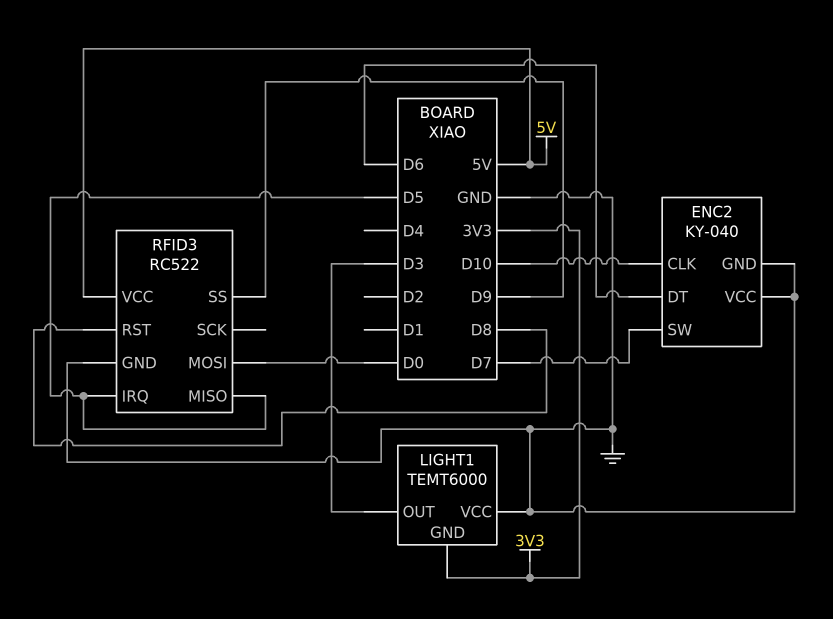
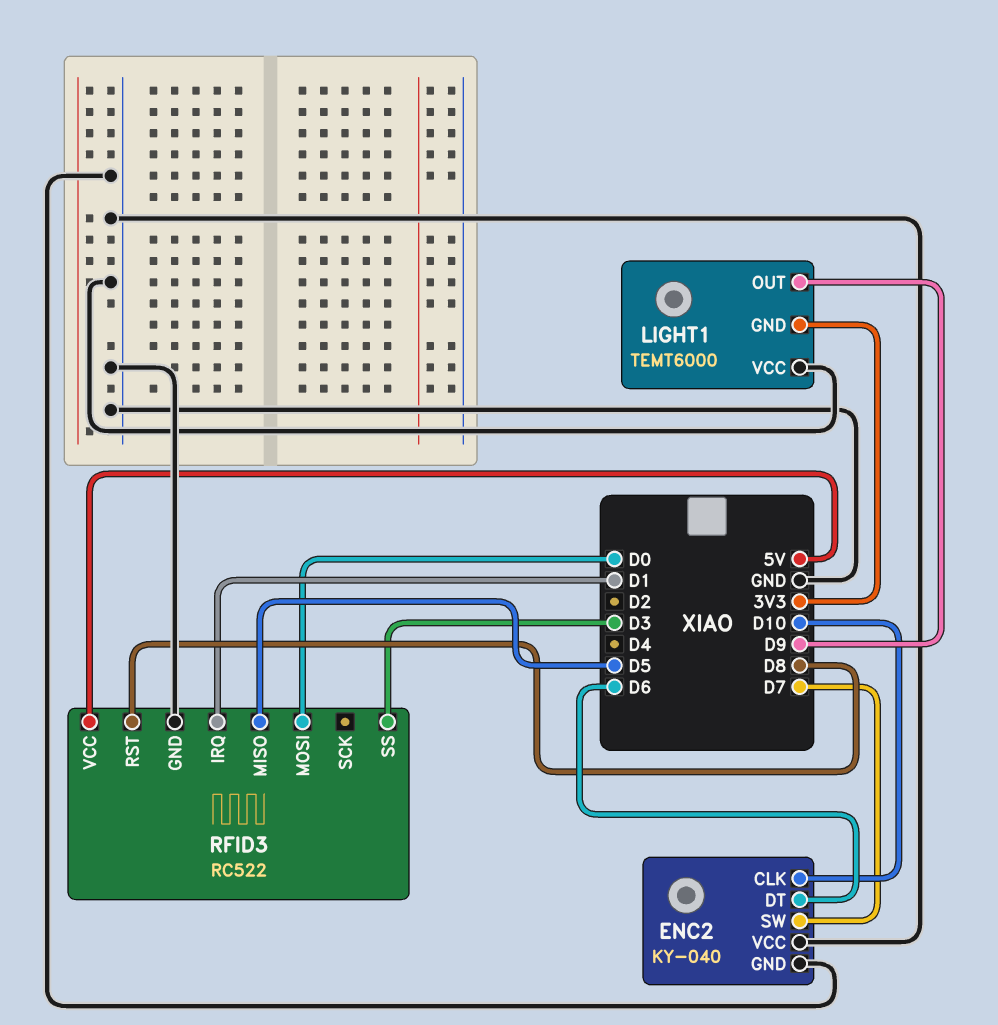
LIGHT1 pin OUT: D3 -> D9
RFID3 pin IRQ: D5 -> D1
RFID3 pin SS: D9 -> D3

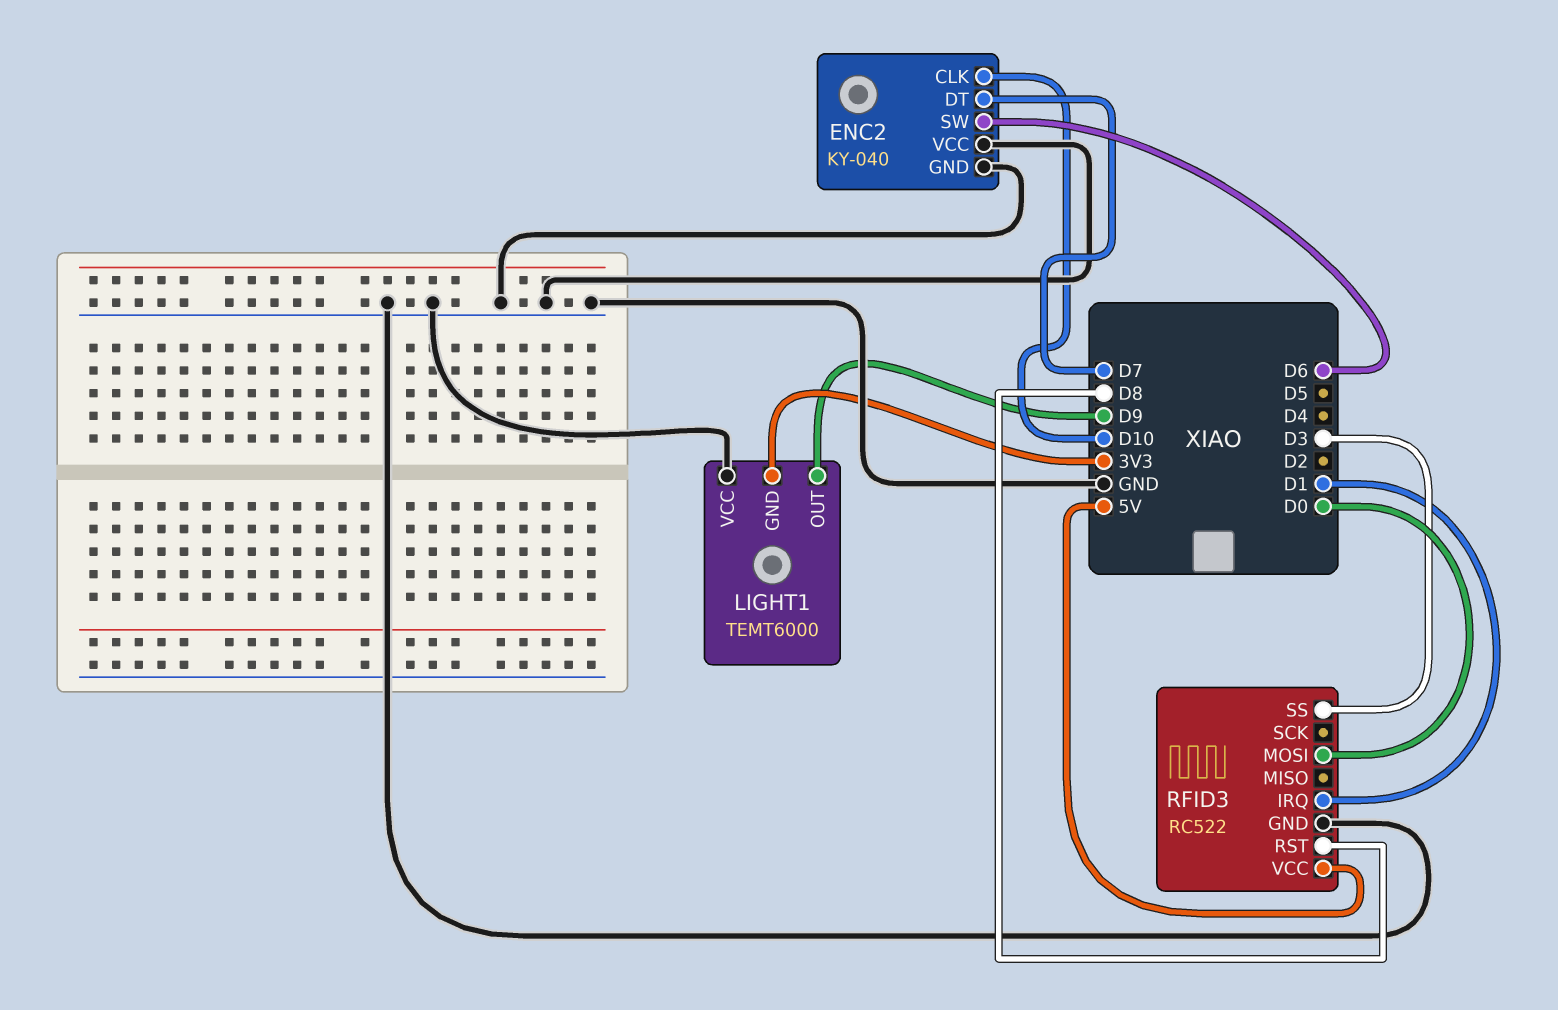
ENC2 pin DT: D6 -> D7
ENC2 pin SW: D7 -> D6
RFID3 pin MISO: D5 -> none

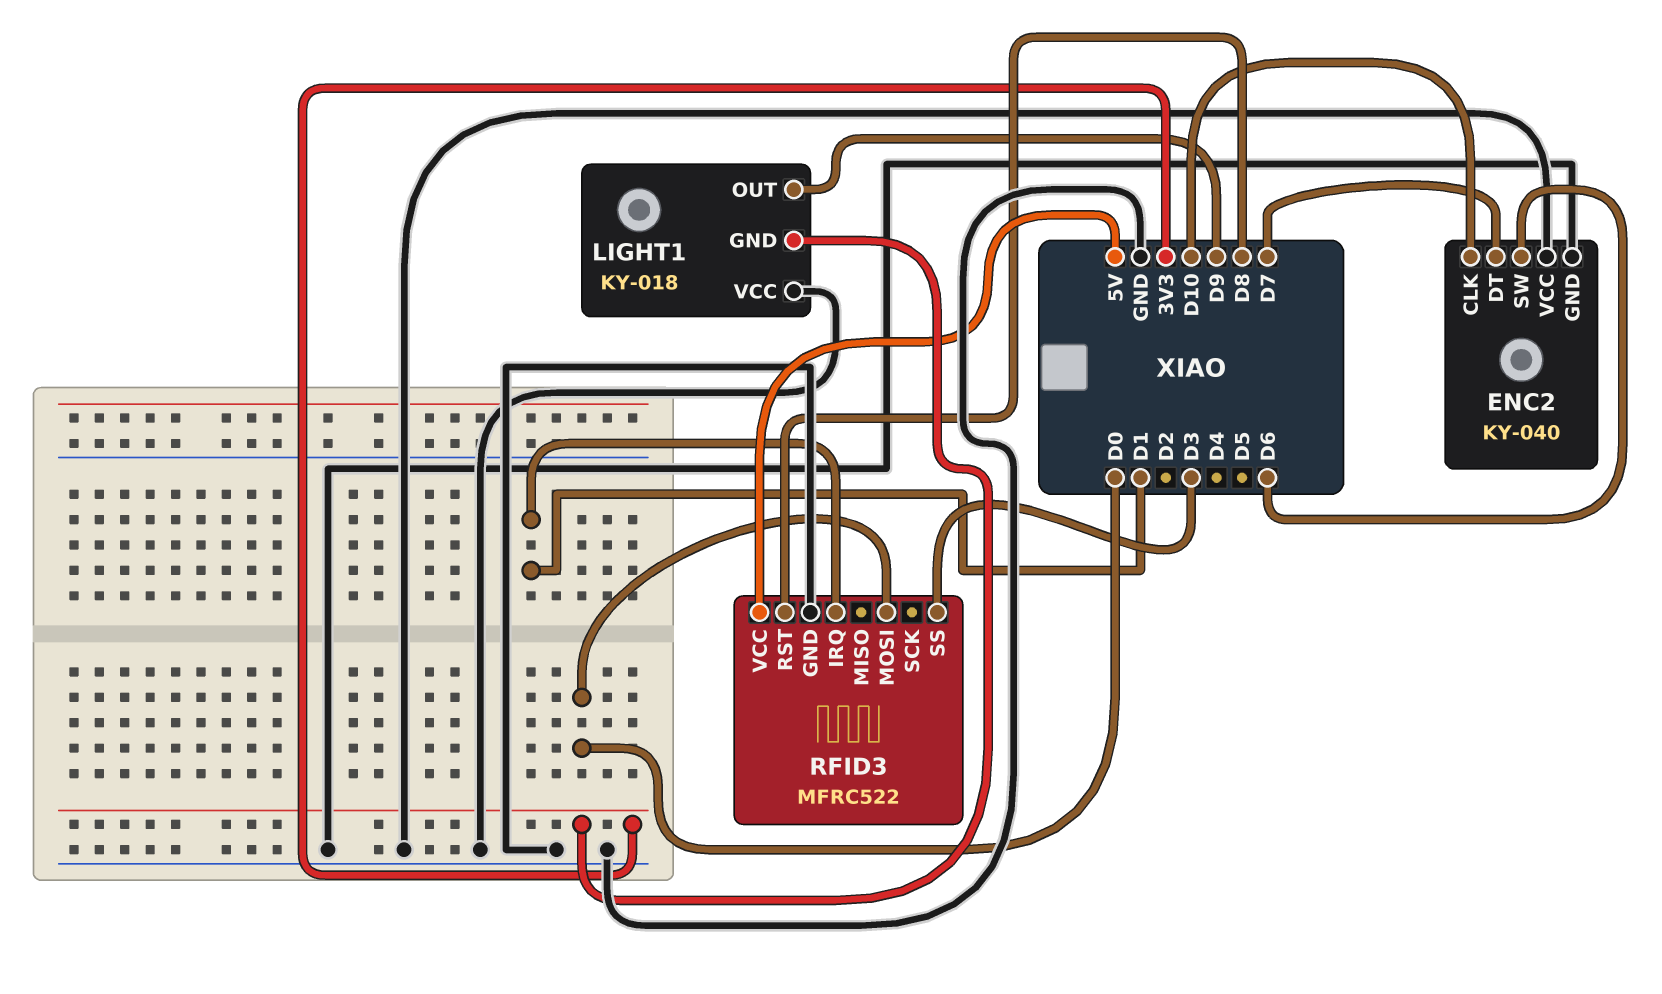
LIGHT1: TEMT6000 -> KY-018
RFID3: RC522 -> MFRC522

